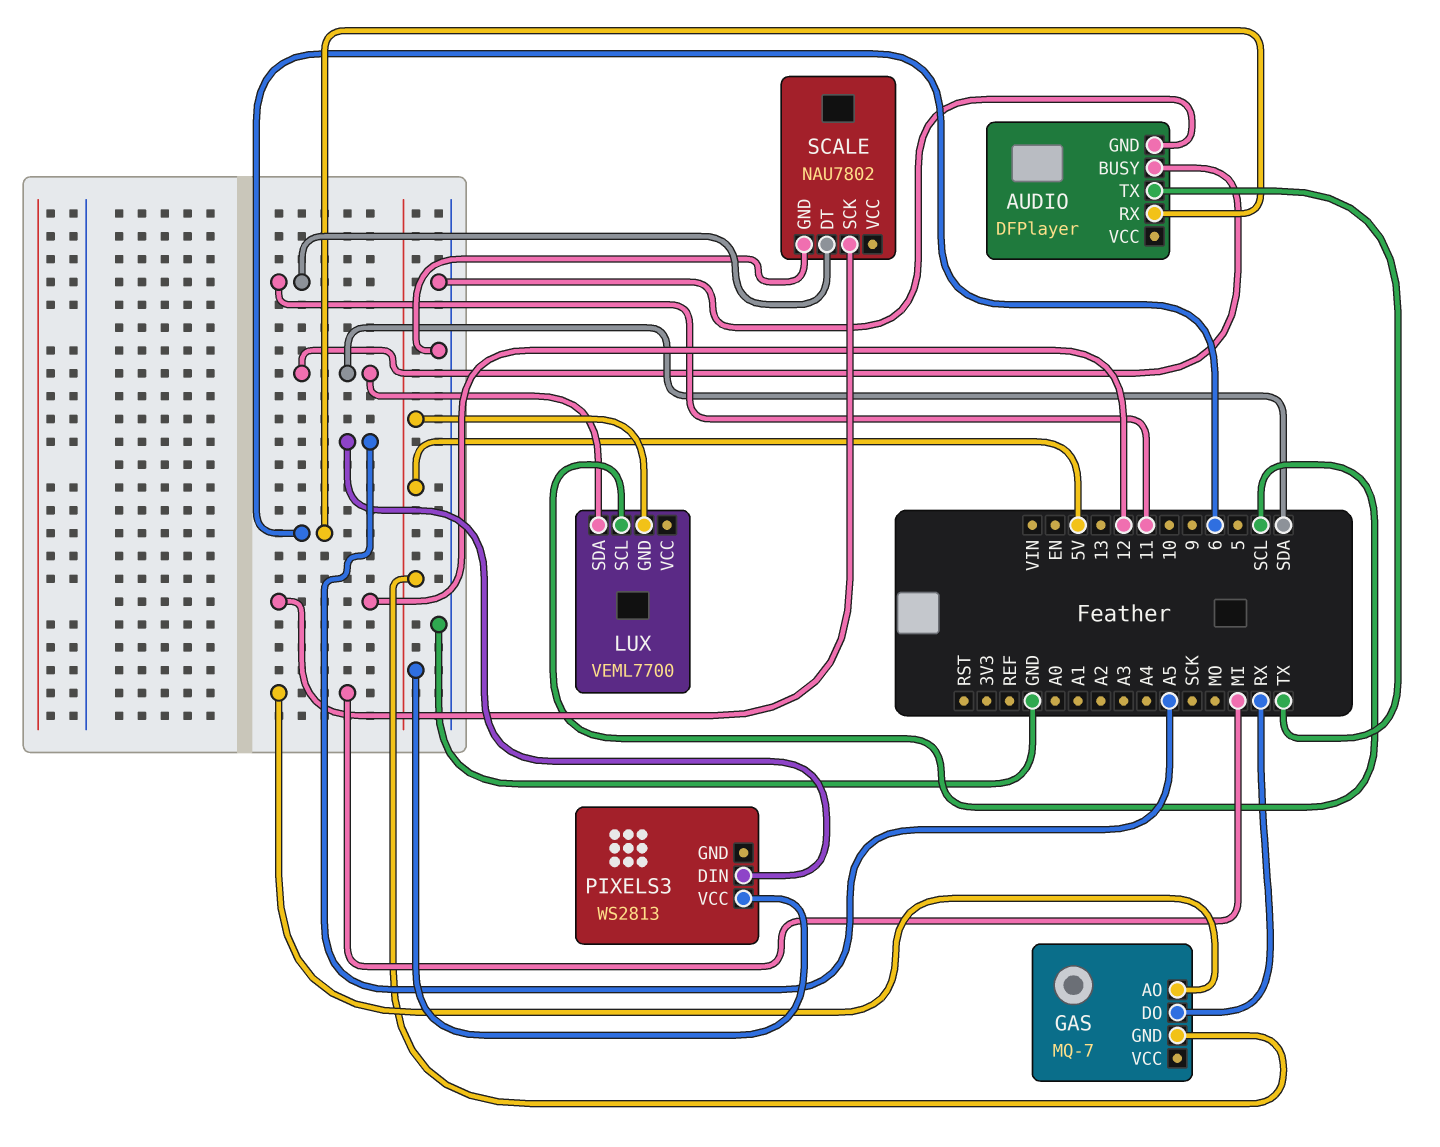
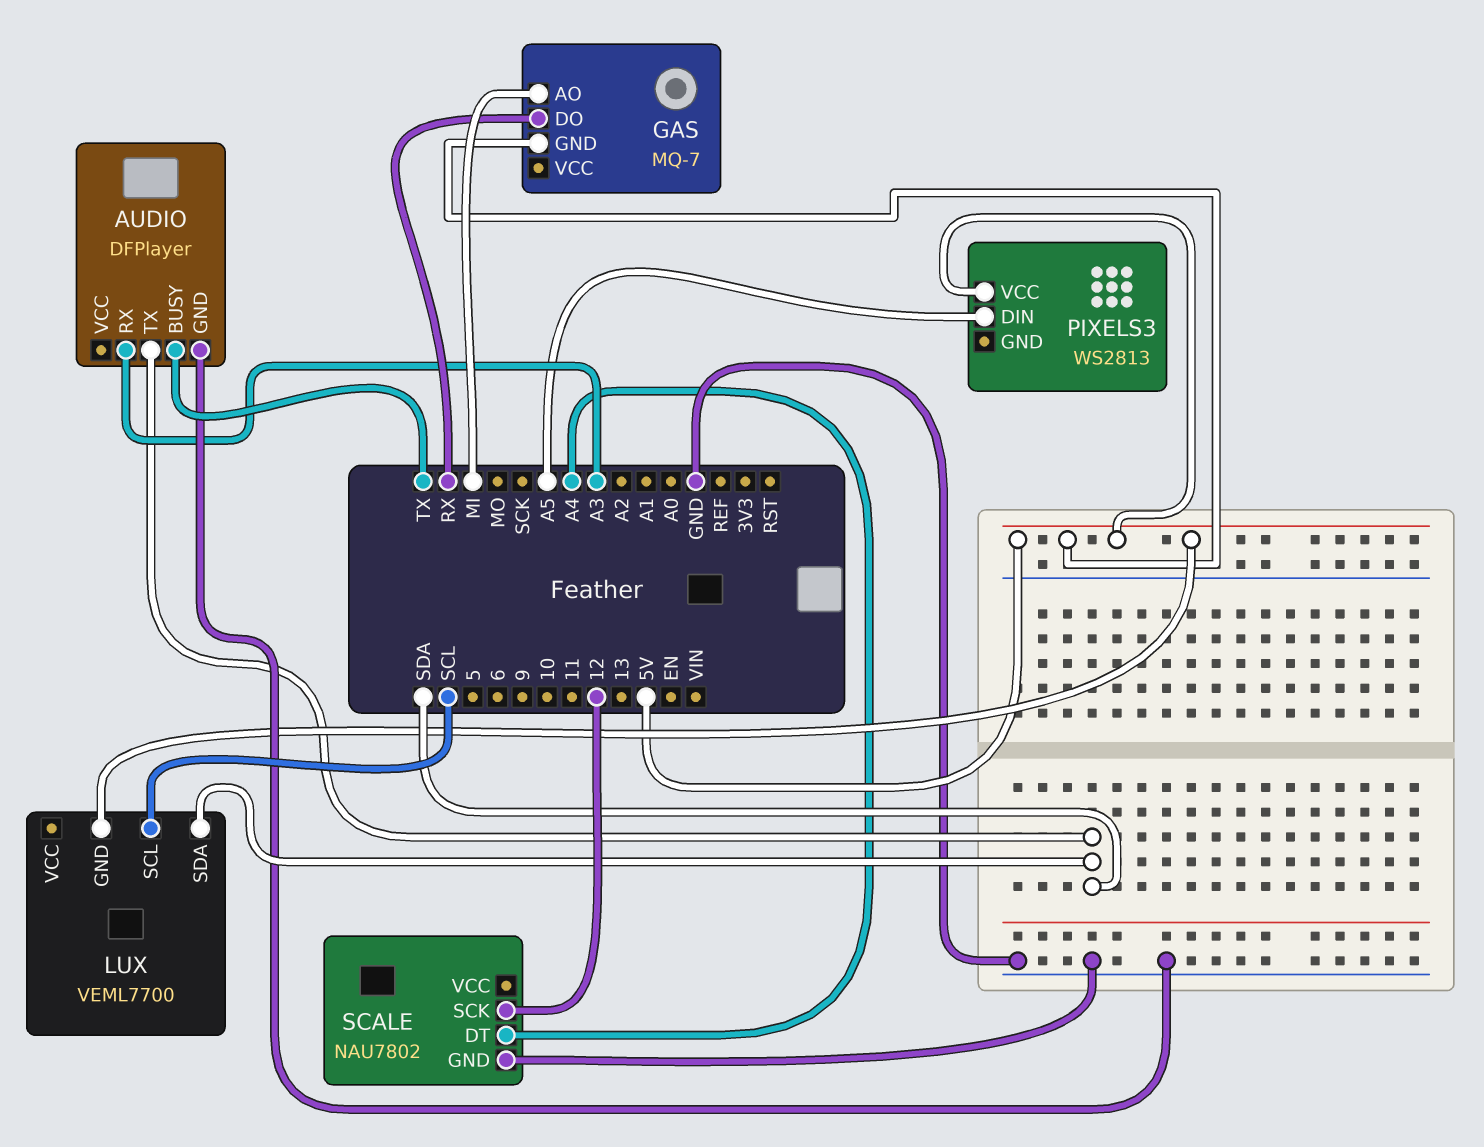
AUDIO pin BUSY: SDA -> TX
AUDIO pin RX: 6 -> A3
AUDIO pin TX: TX -> SDA
SCALE pin DT: 11 -> A4

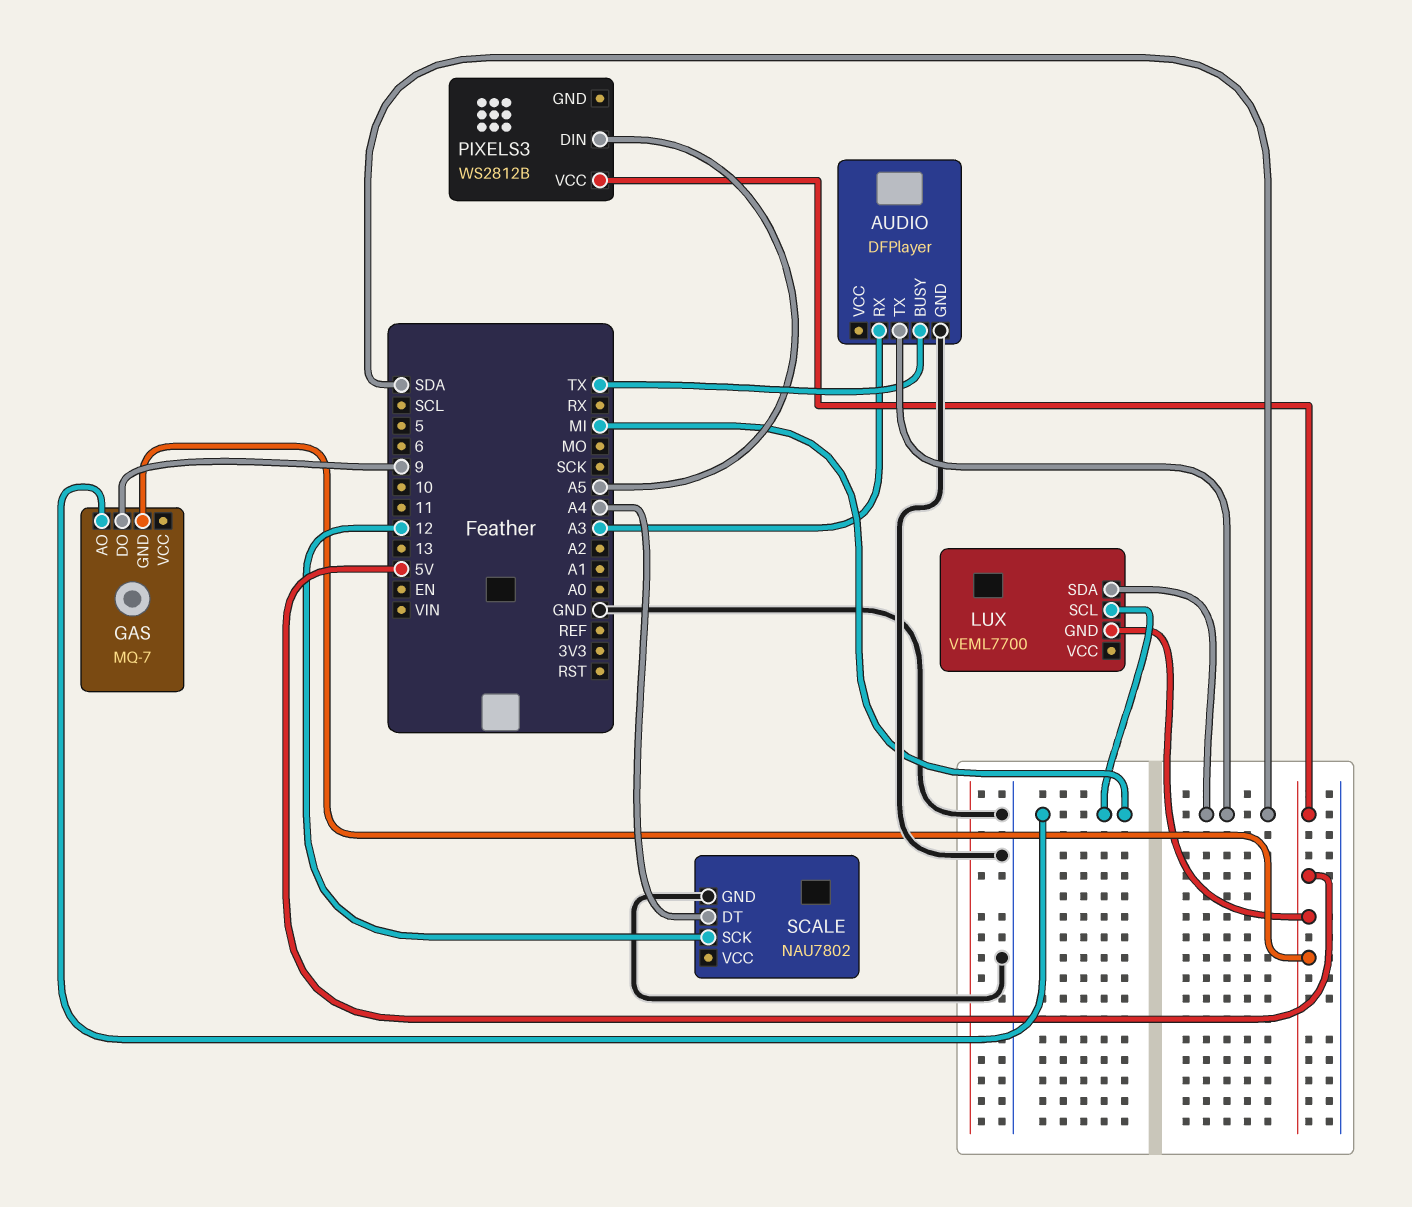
GAS pin DO: RX -> 9
LUX pin SCL: SCL -> MI
PIXELS3: WS2813 -> WS2812B

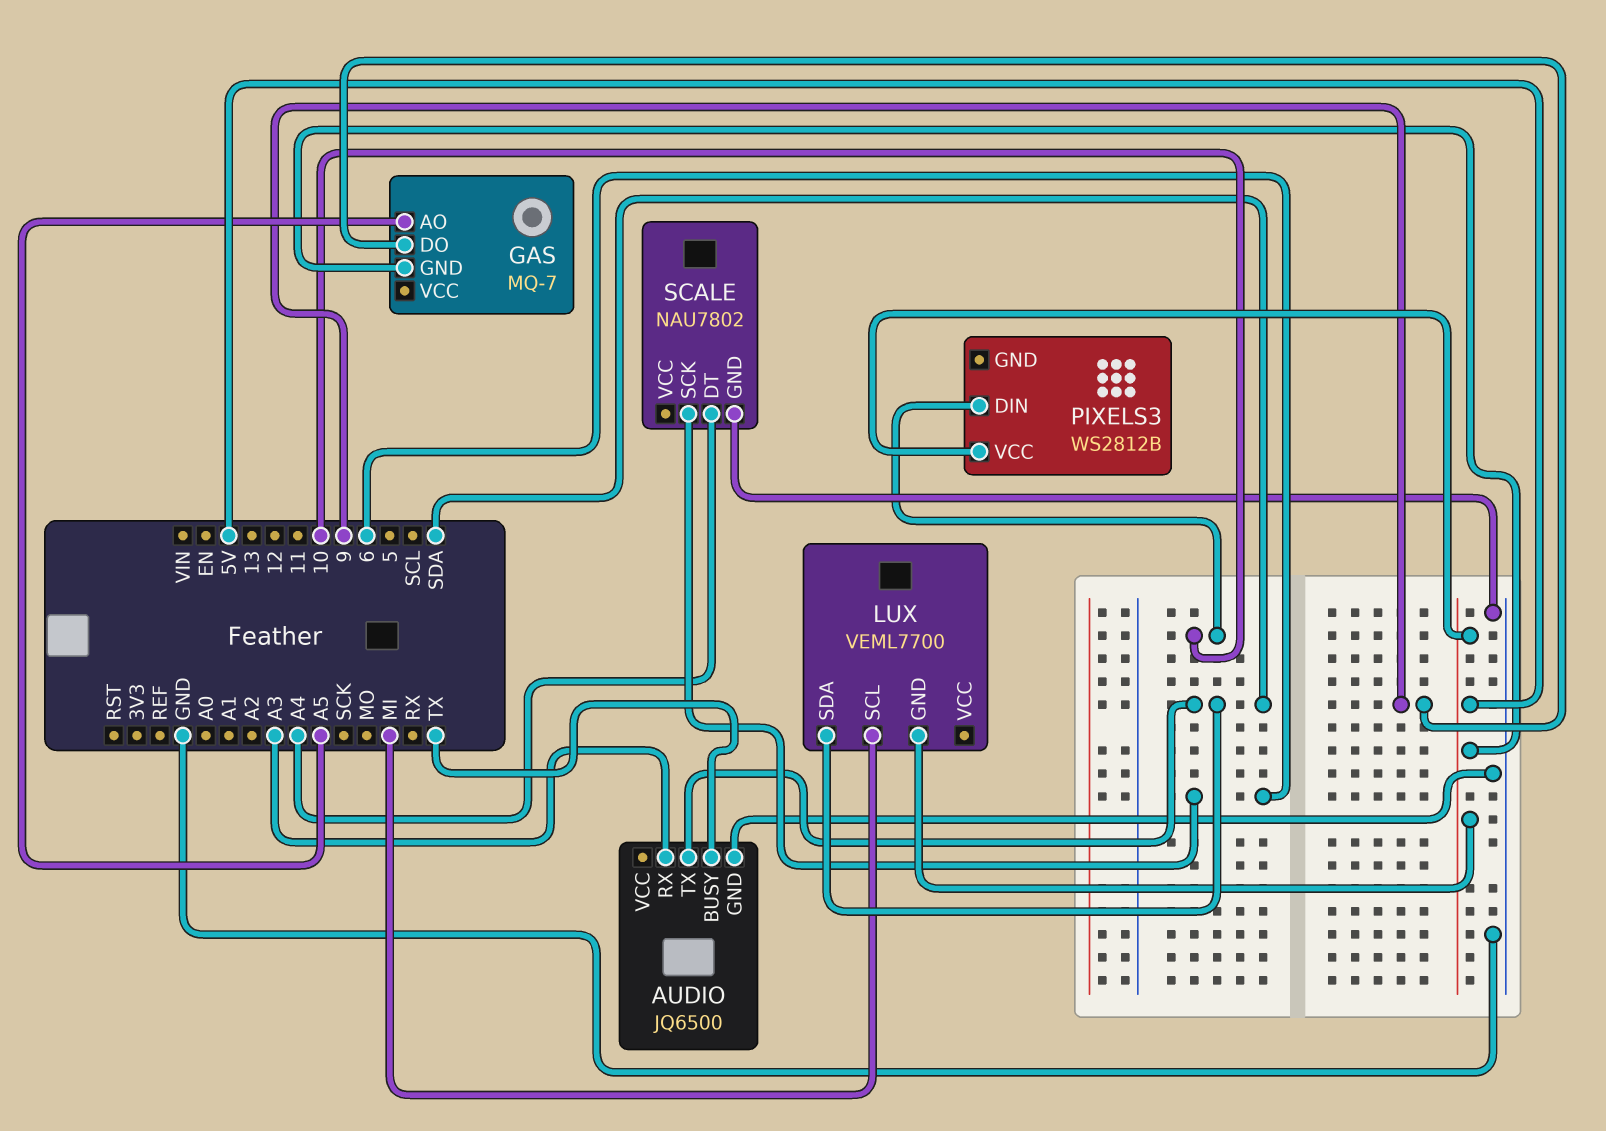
AUDIO: DFPlayer -> JQ6500
GAS pin AO: MI -> A5
PIXELS3 pin DIN: A5 -> 10
SCALE pin SCK: 12 -> 6

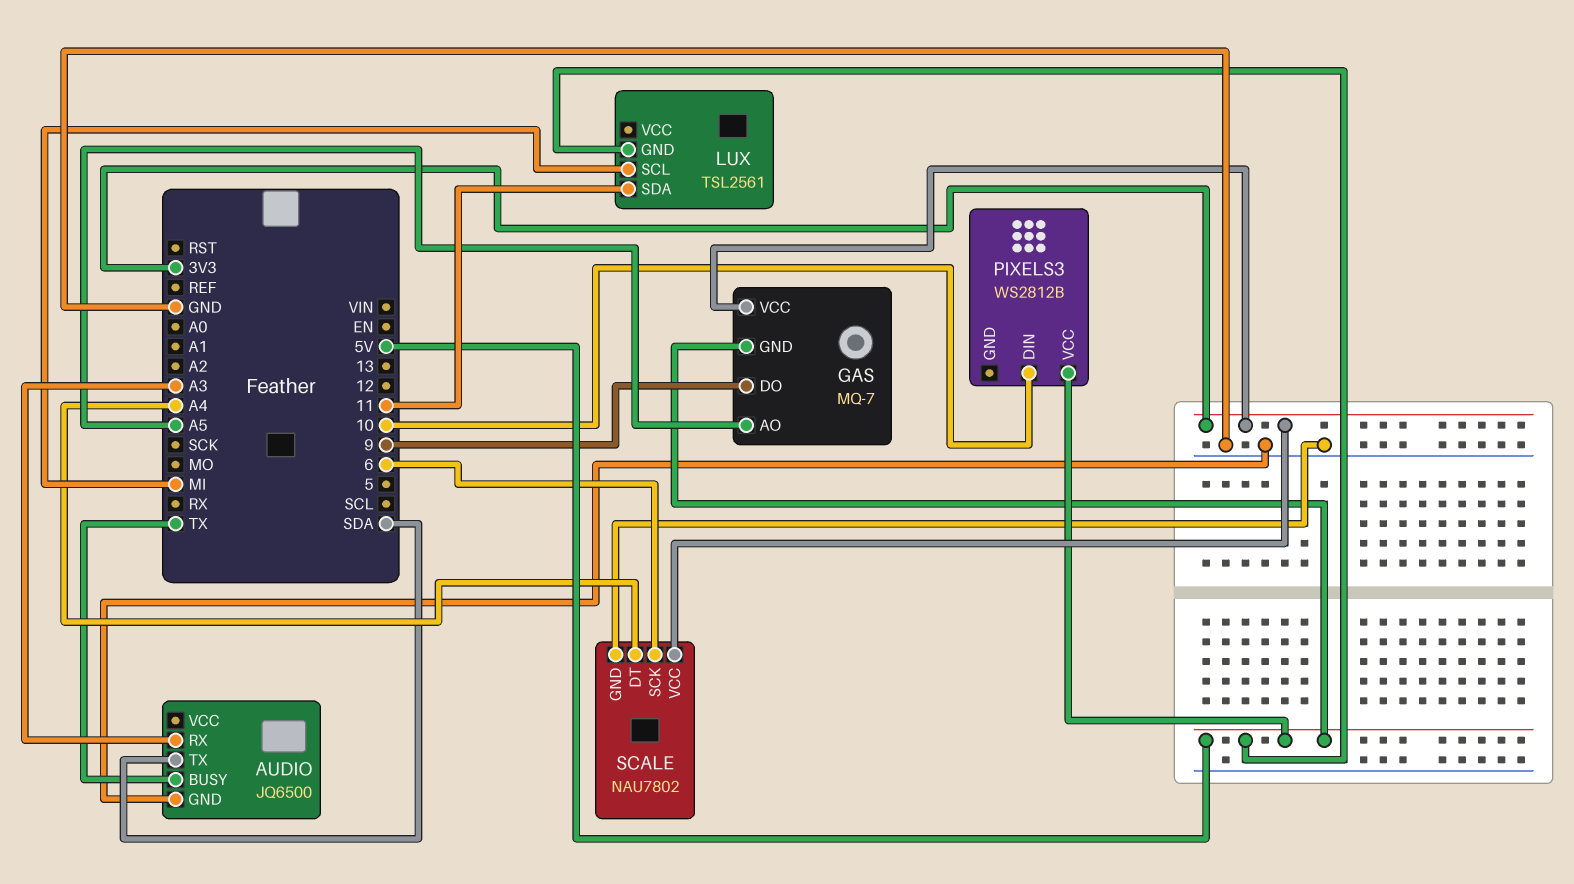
GAS pin VCC: none -> 3V3
LUX: VEML7700 -> TSL2561
LUX pin SDA: SDA -> 11
SCALE pin VCC: none -> 3V3

